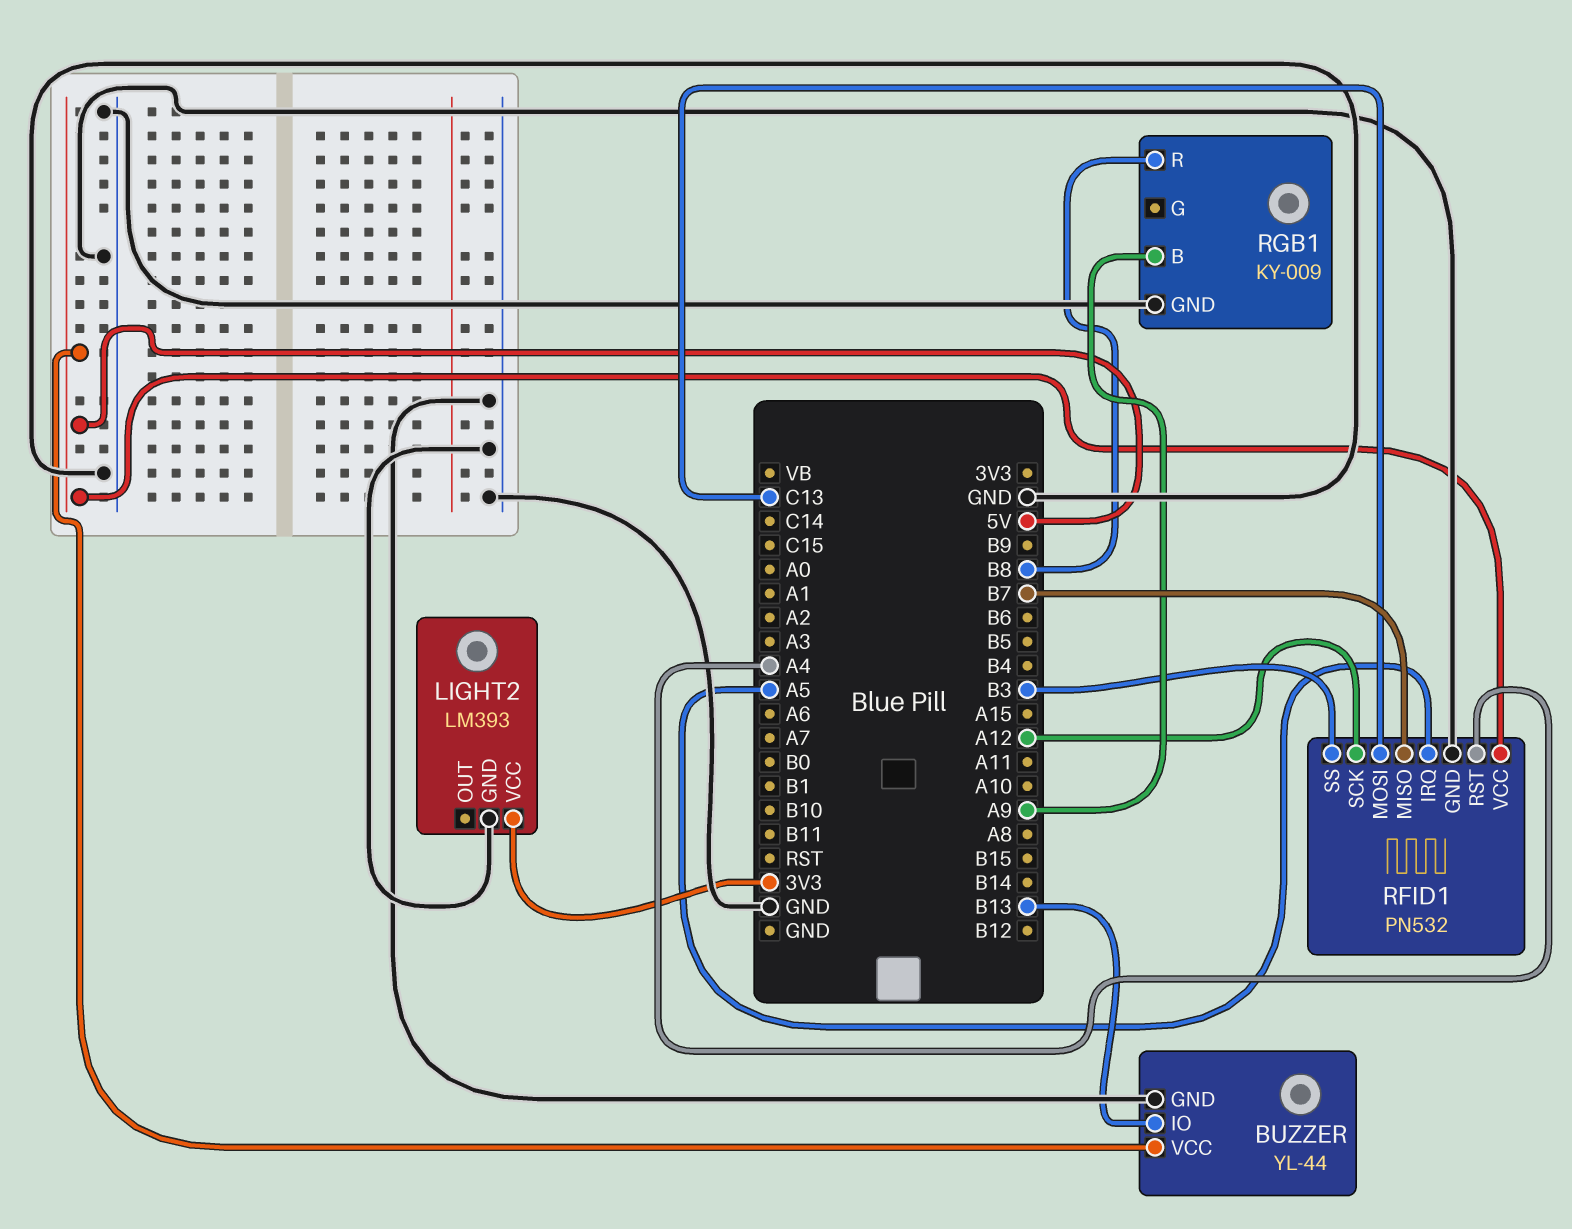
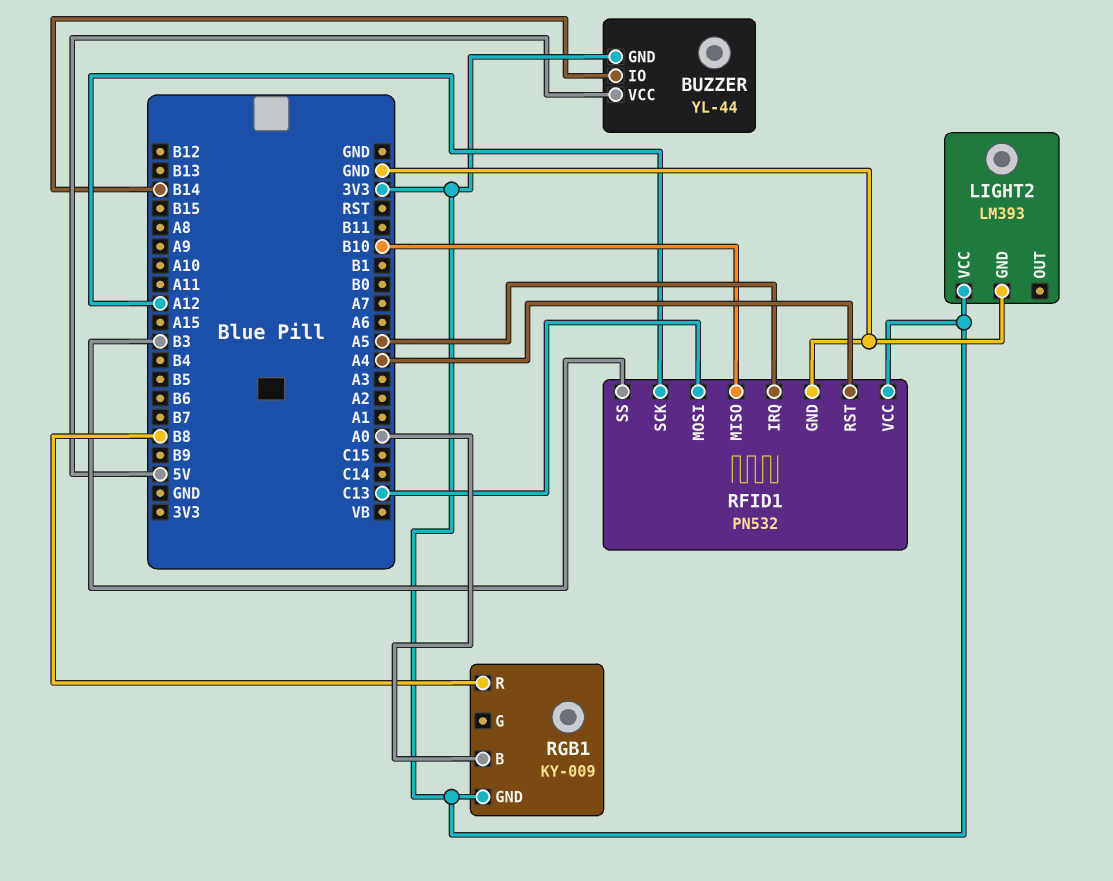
BUZZER pin GND: GND -> 3V3
BUZZER pin IO: B13 -> B14
RFID1 pin MISO: B7 -> B10
RFID1 pin VCC: 5V -> 3V3
RGB1 pin B: A9 -> A0
RGB1 pin GND: GND -> 3V3

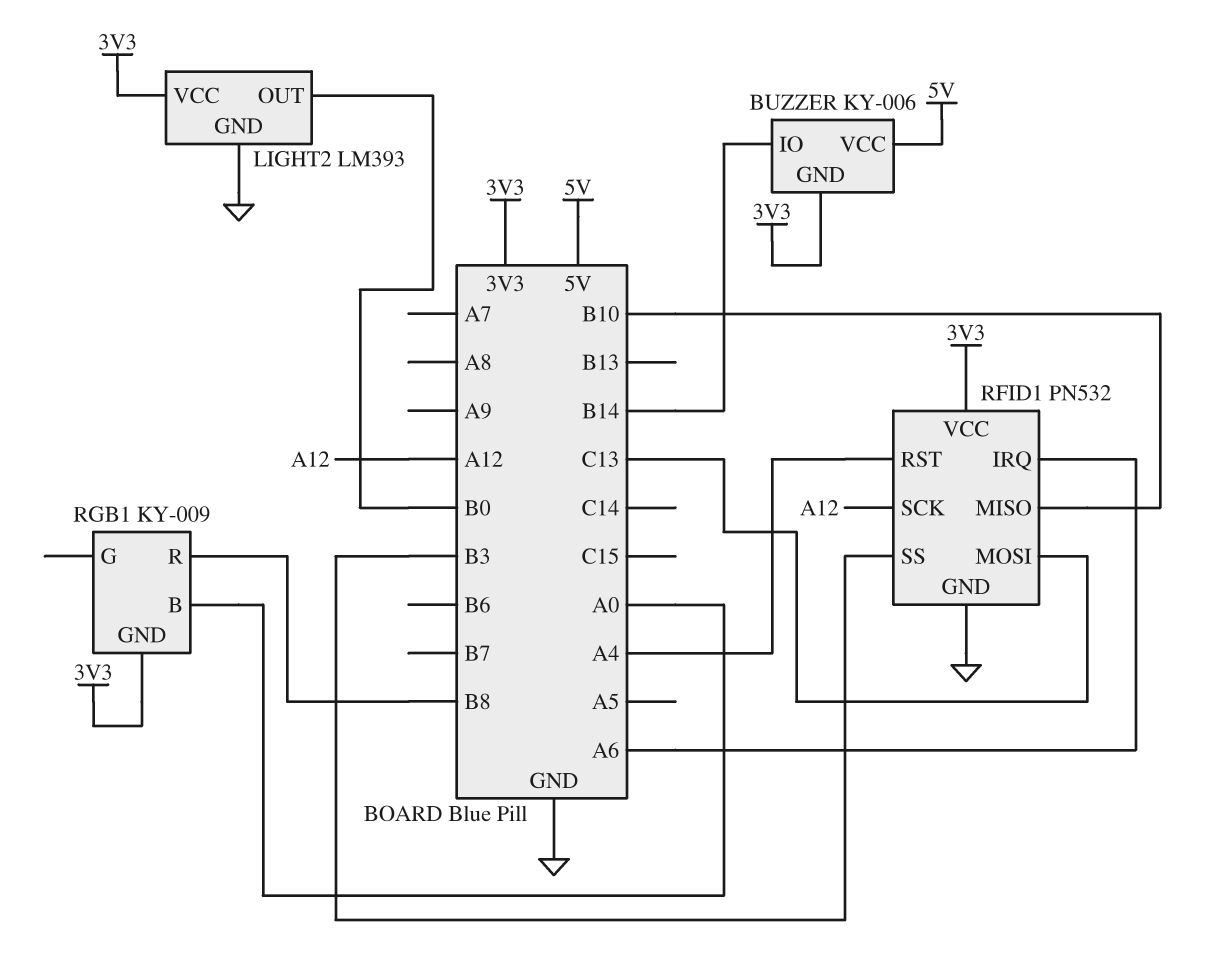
BUZZER: YL-44 -> KY-006
LIGHT2 pin OUT: none -> B0
RFID1 pin IRQ: A5 -> A6

